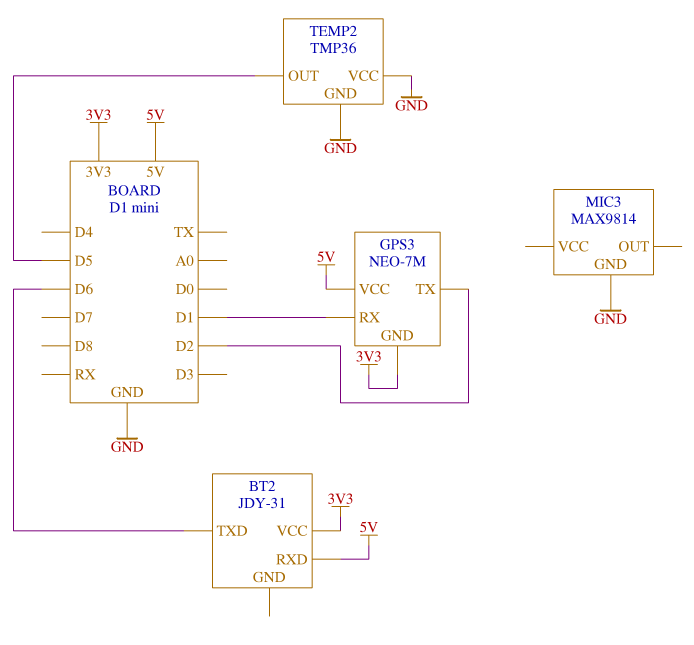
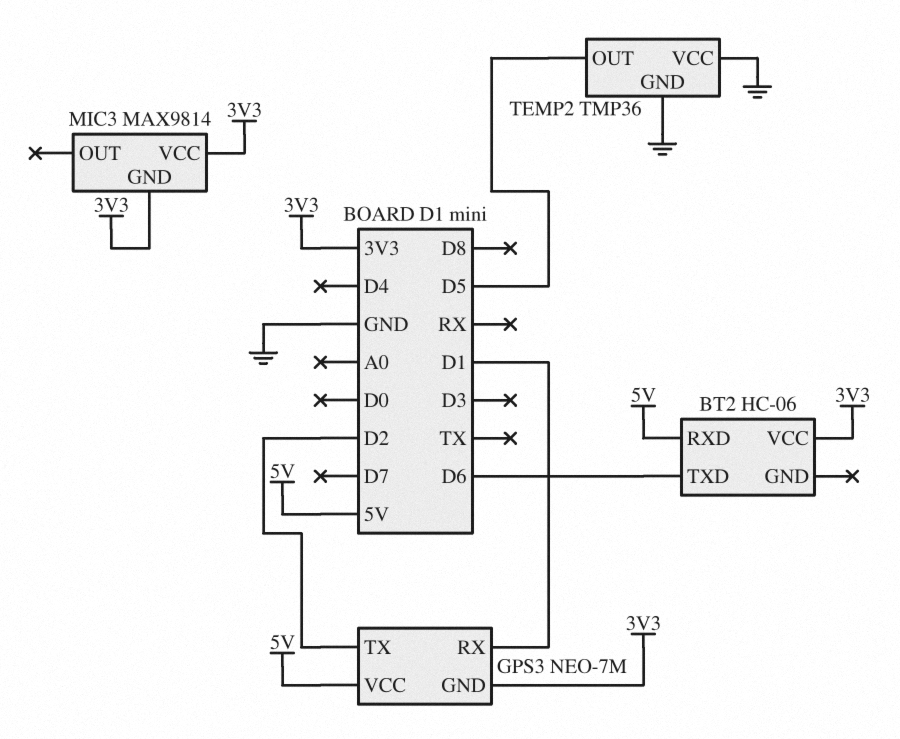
BT2: JDY-31 -> HC-06
MIC3 pin GND: GND -> 3V3
MIC3 pin VCC: none -> 3V3

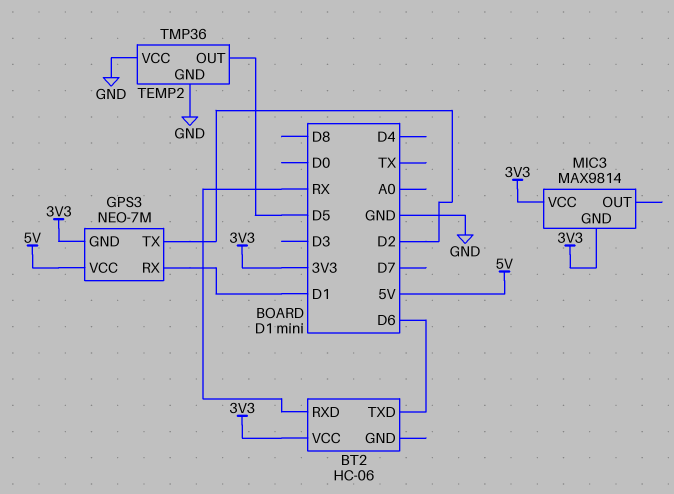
BT2 pin RXD: 5V -> RX

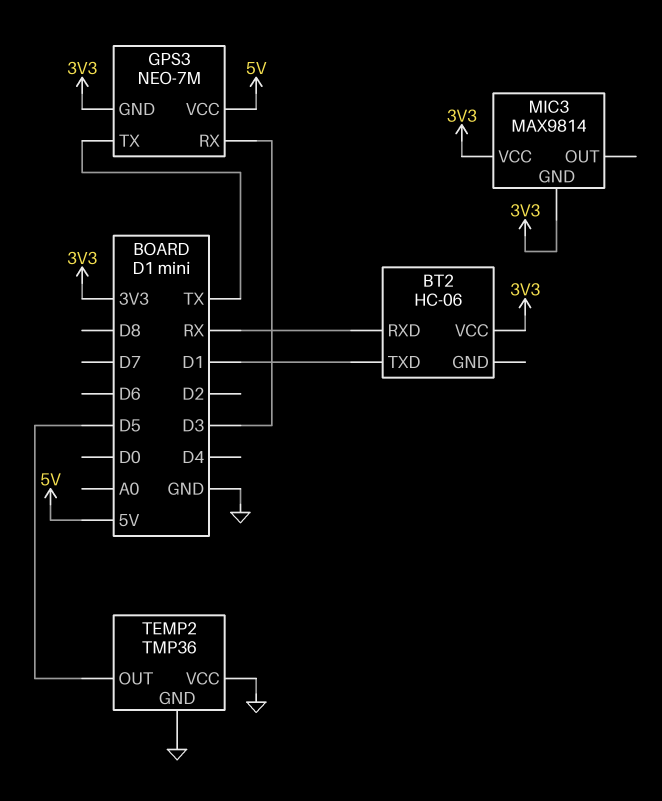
BT2 pin TXD: D6 -> D1
GPS3 pin RX: D1 -> D3
GPS3 pin TX: D2 -> TX

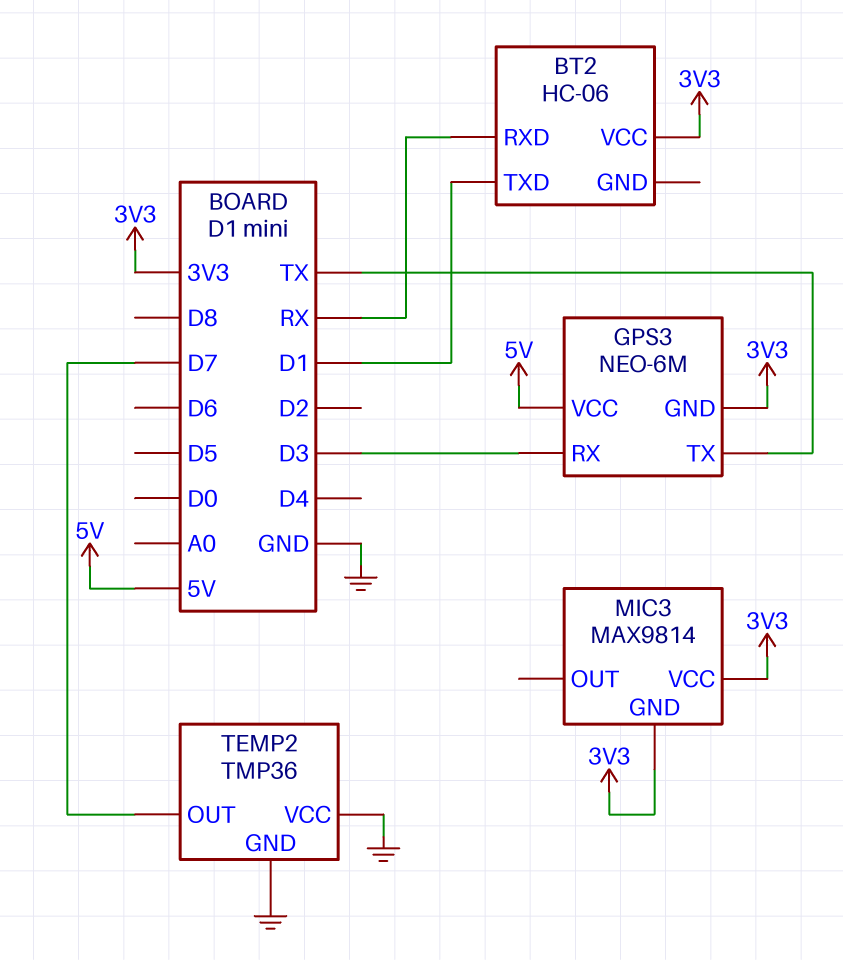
GPS3: NEO-7M -> NEO-6M
TEMP2 pin OUT: D5 -> D7

